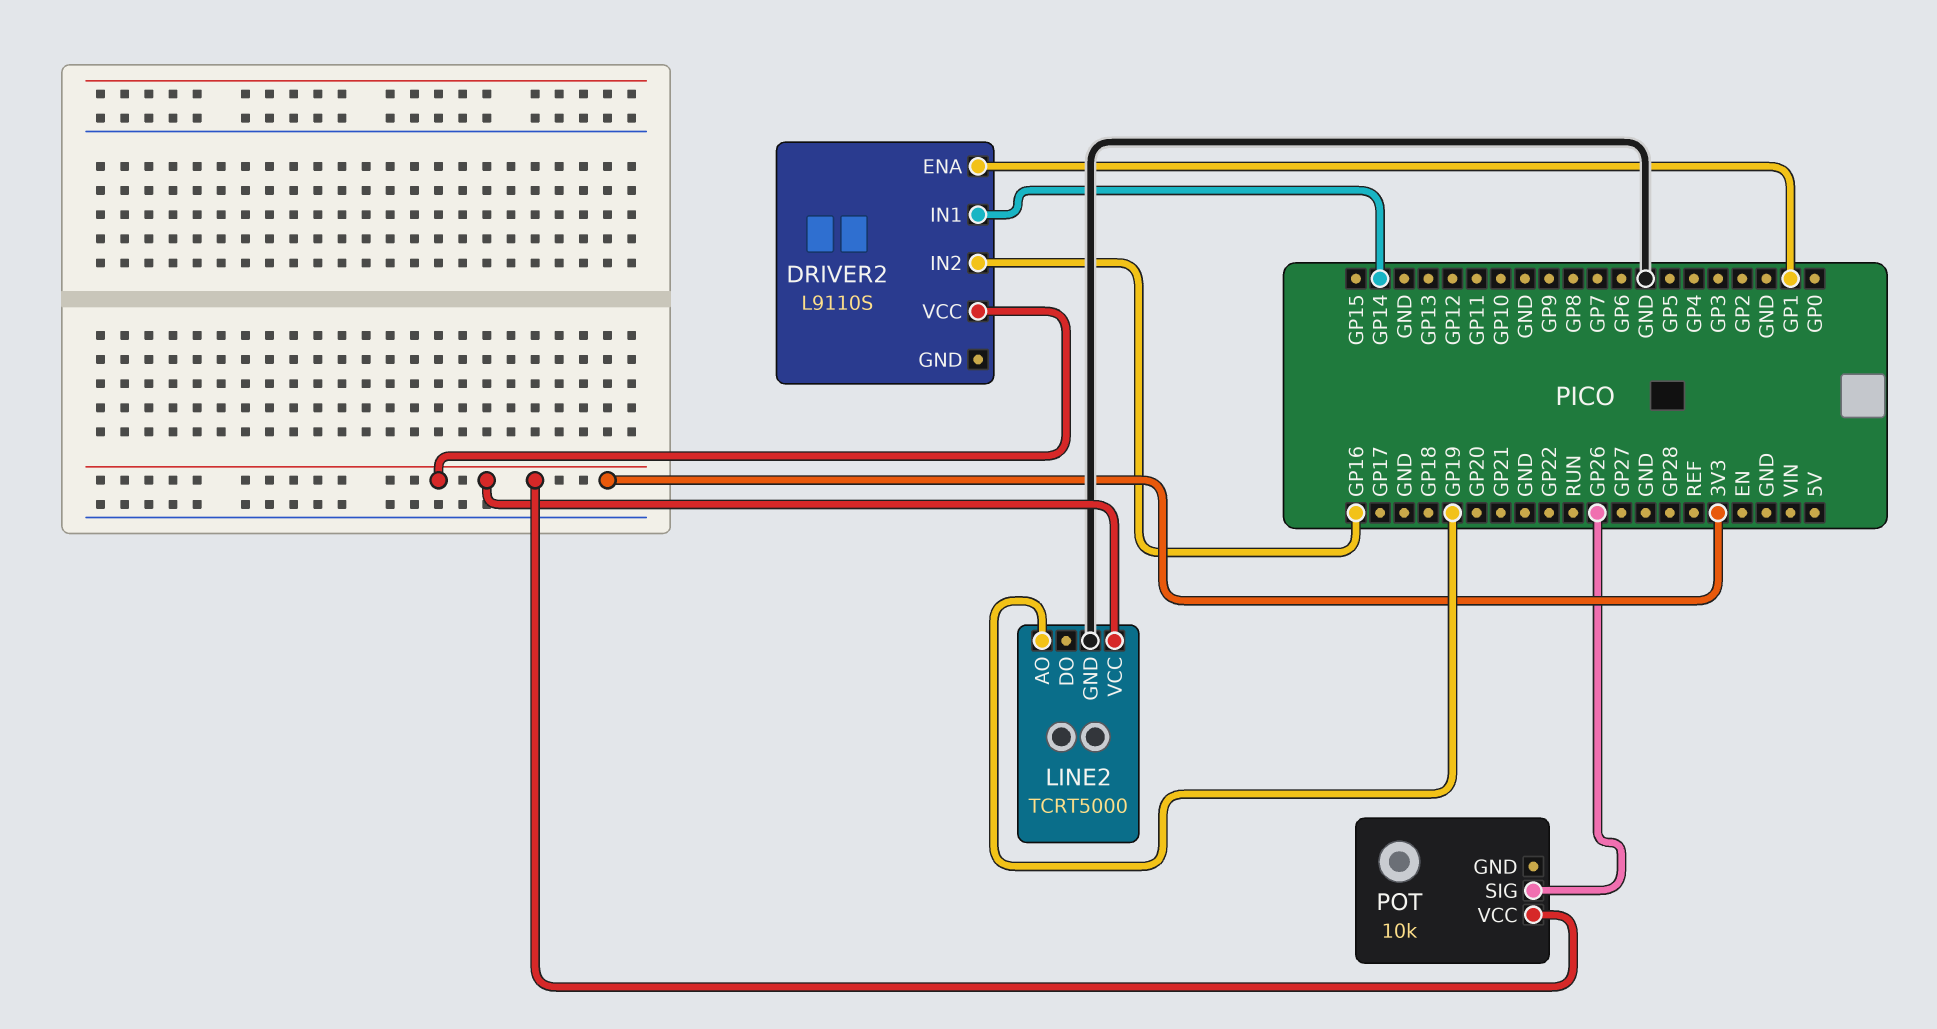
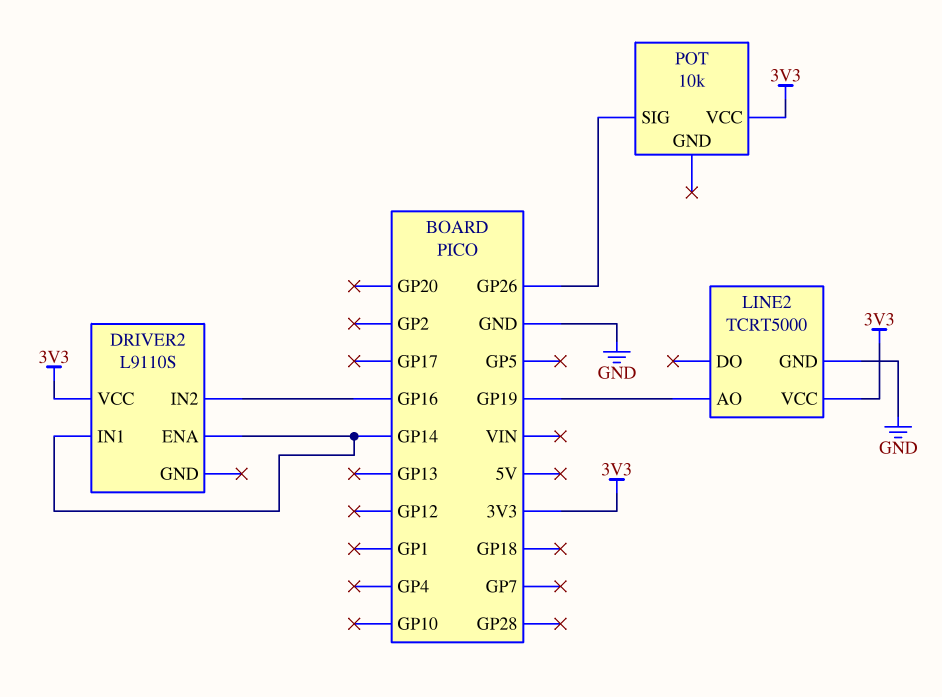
DRIVER2 pin ENA: GP1 -> GP14

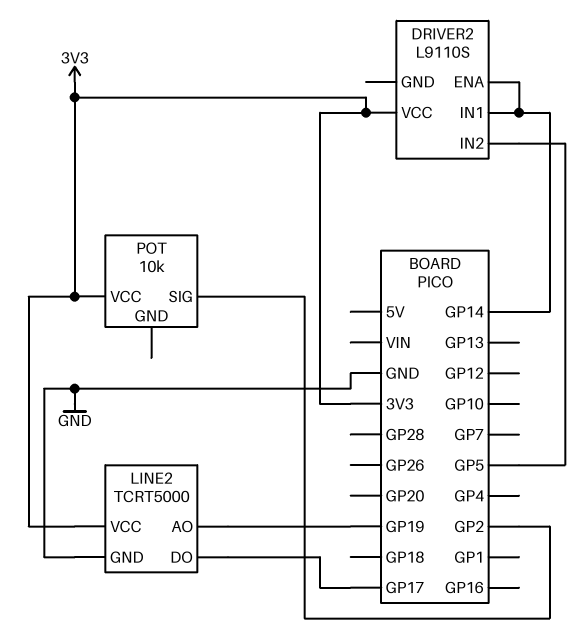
DRIVER2 pin IN2: GP16 -> GP5
LINE2 pin DO: none -> GP17
POT pin SIG: GP26 -> GP2

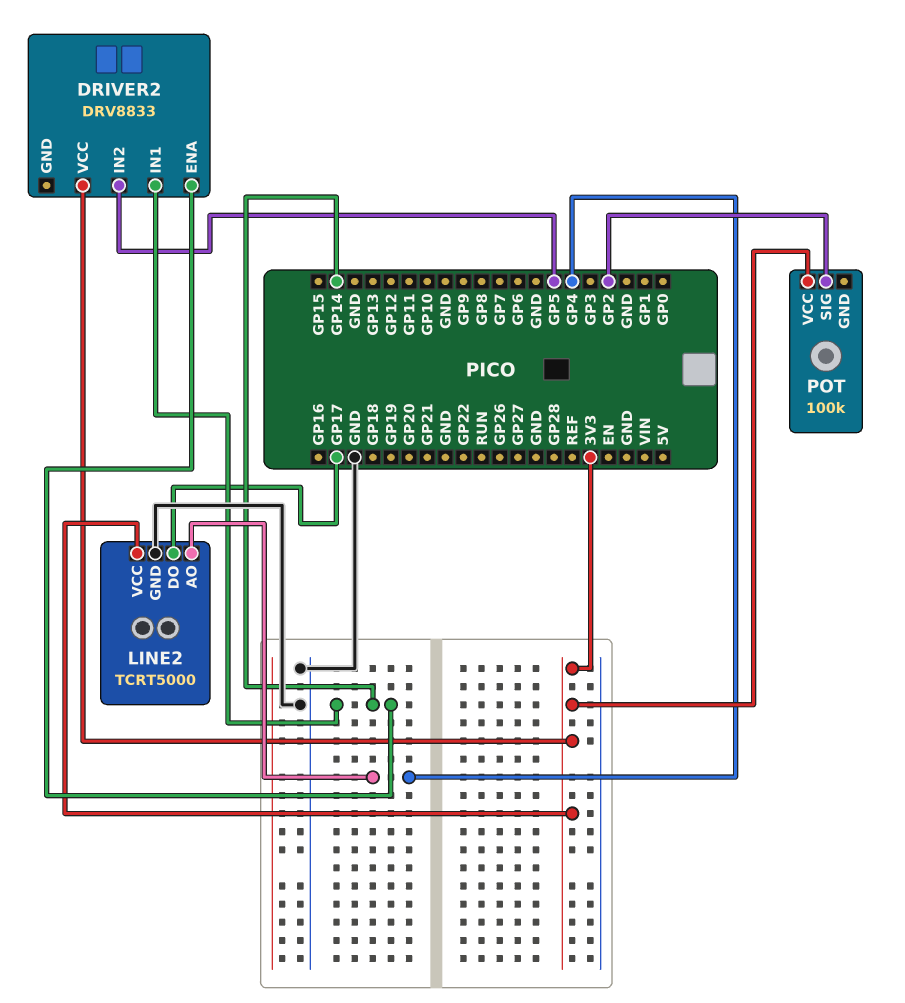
DRIVER2: L9110S -> DRV8833
LINE2 pin AO: GP19 -> GP4
POT: 10k -> 100k

